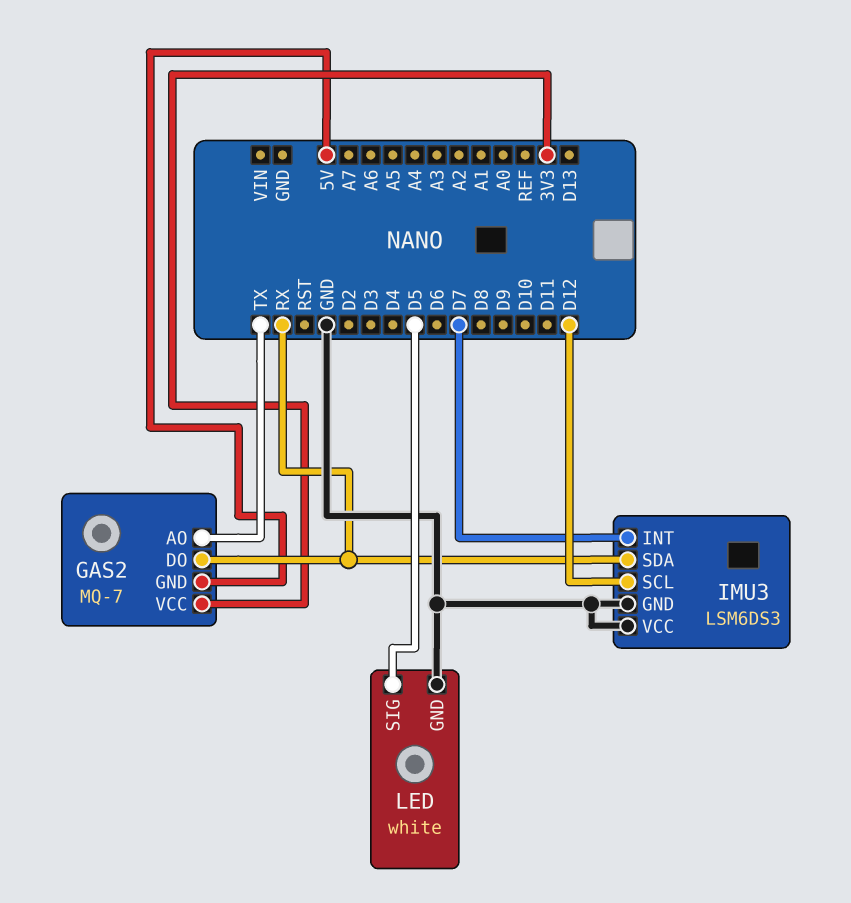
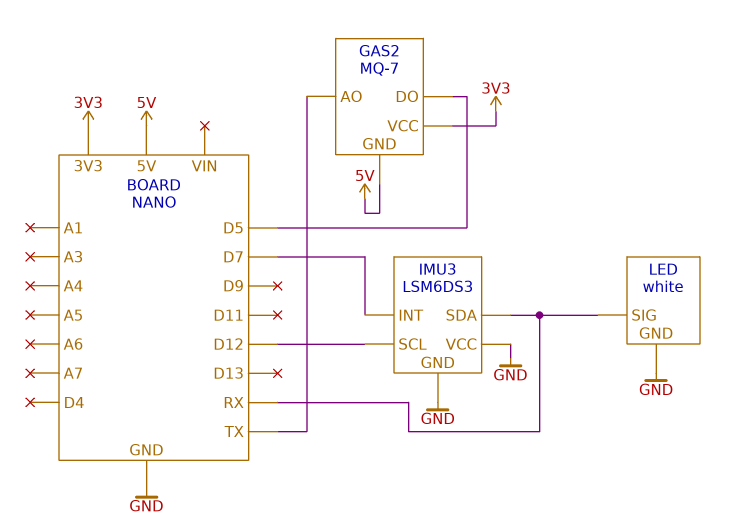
GAS2 pin DO: RX -> D5
LED pin SIG: D5 -> RX

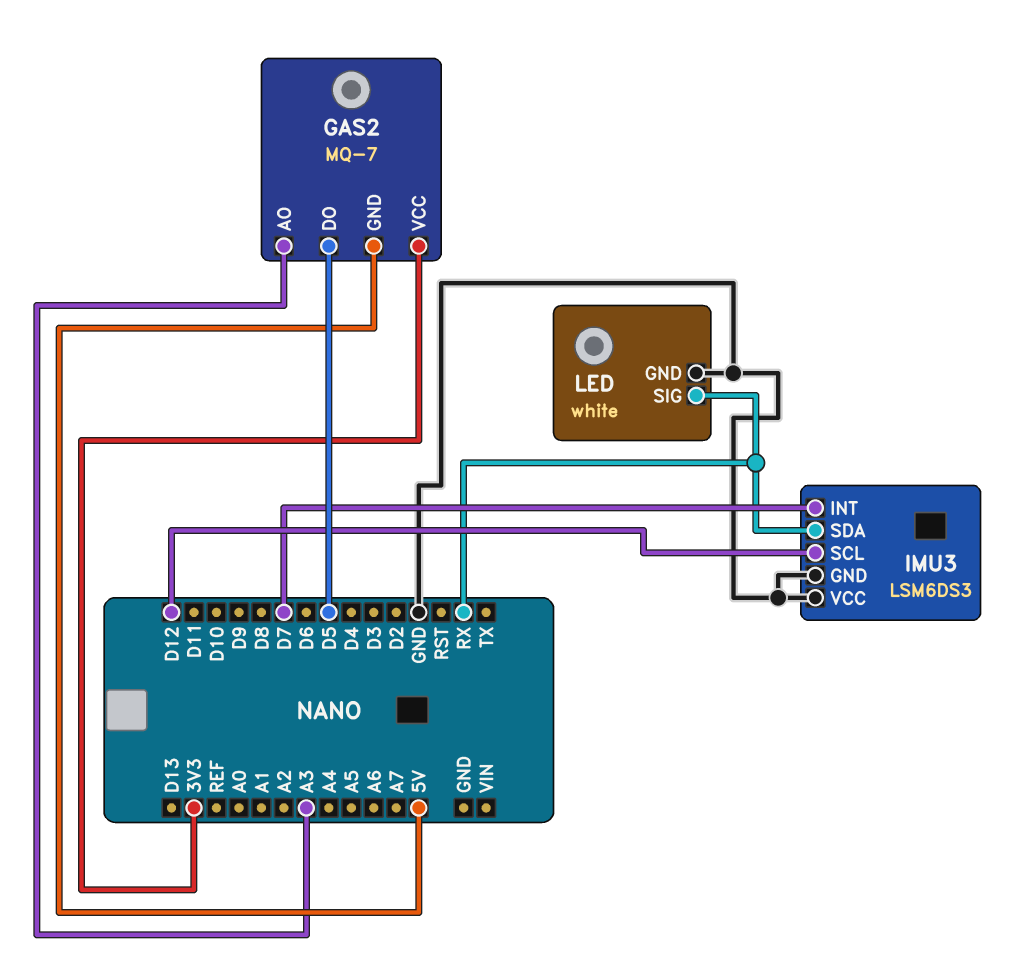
GAS2 pin AO: TX -> A3

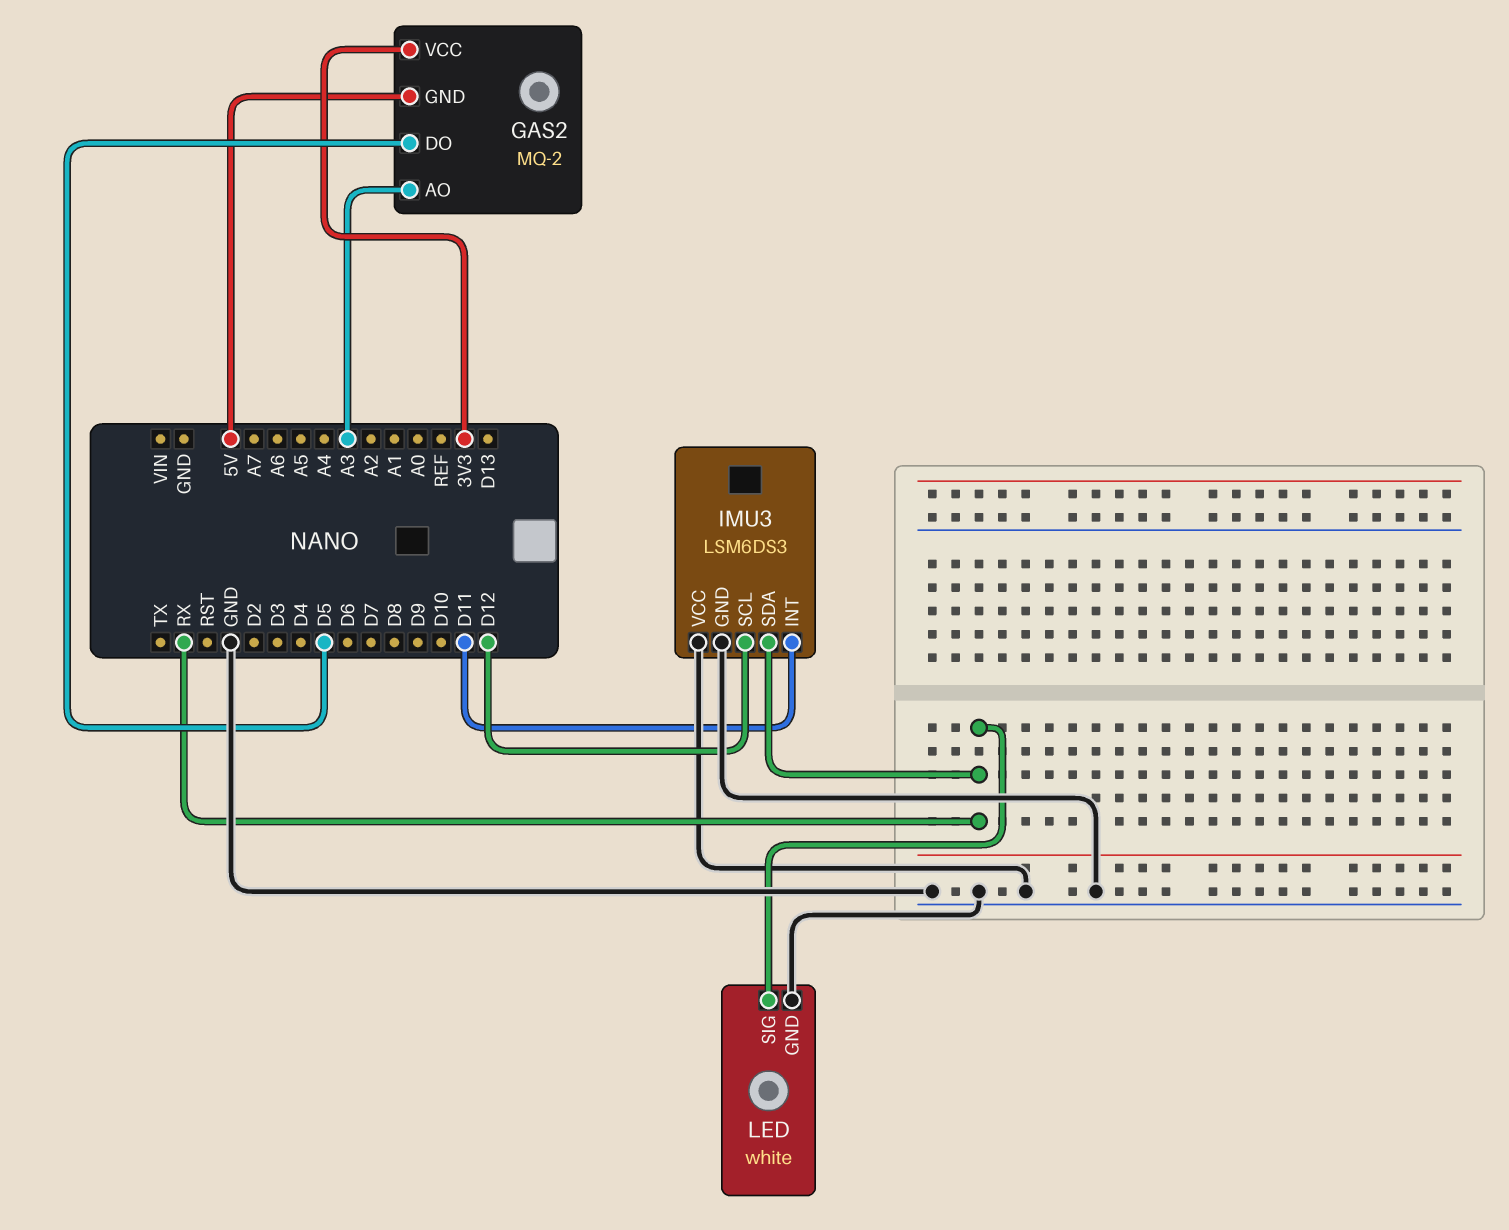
GAS2: MQ-7 -> MQ-2
IMU3 pin INT: D7 -> D11

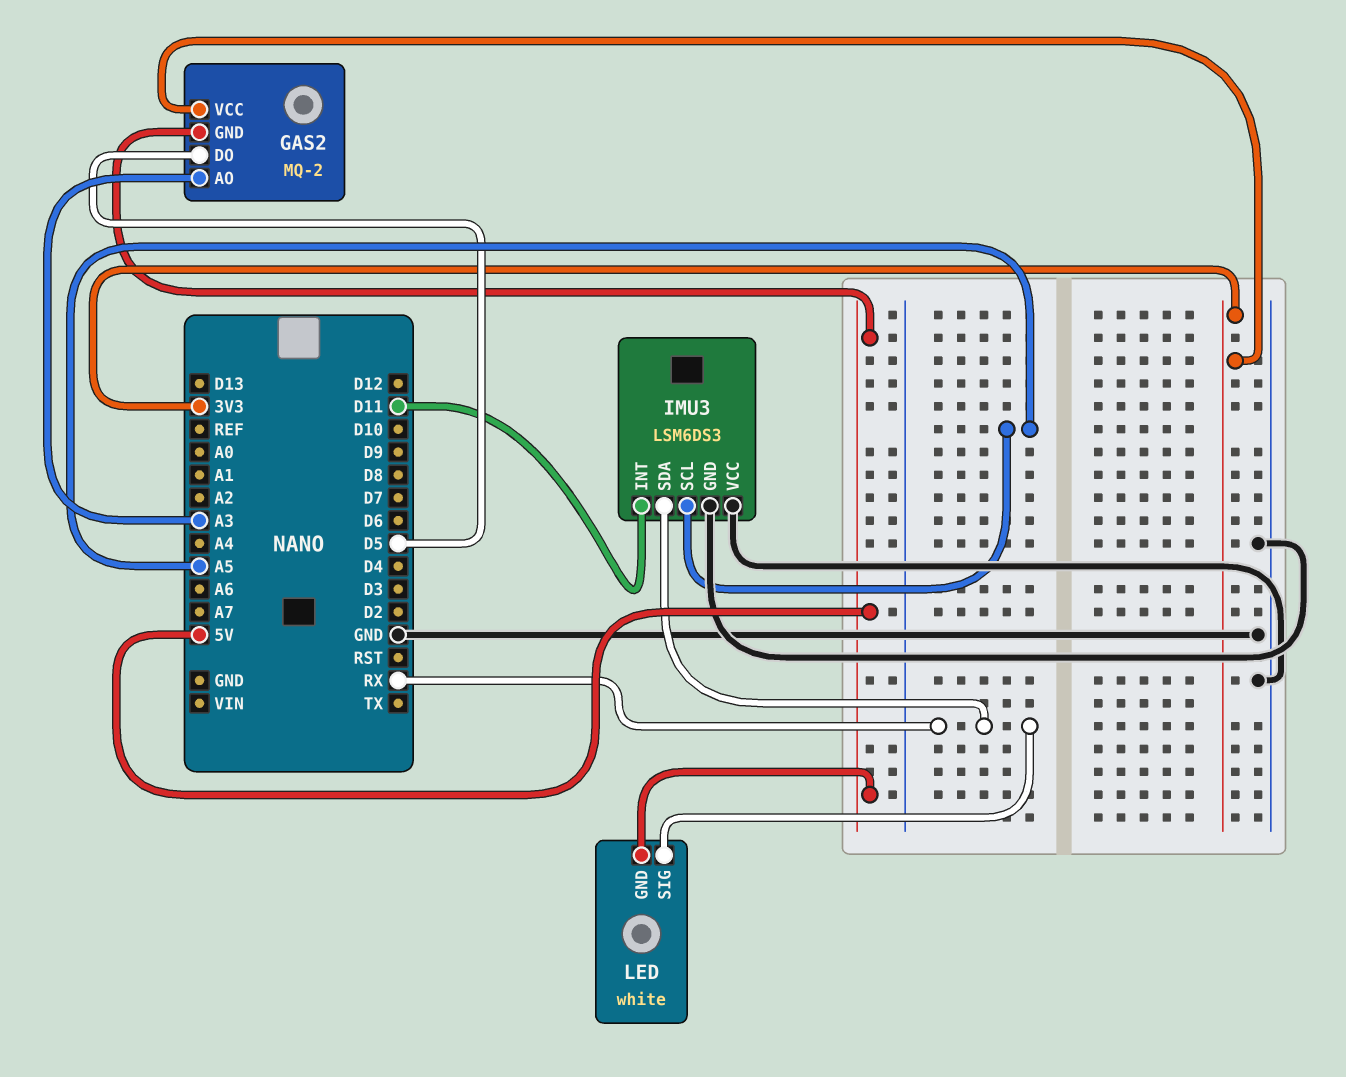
IMU3 pin SCL: D12 -> A5
LED pin GND: GND -> 5V

